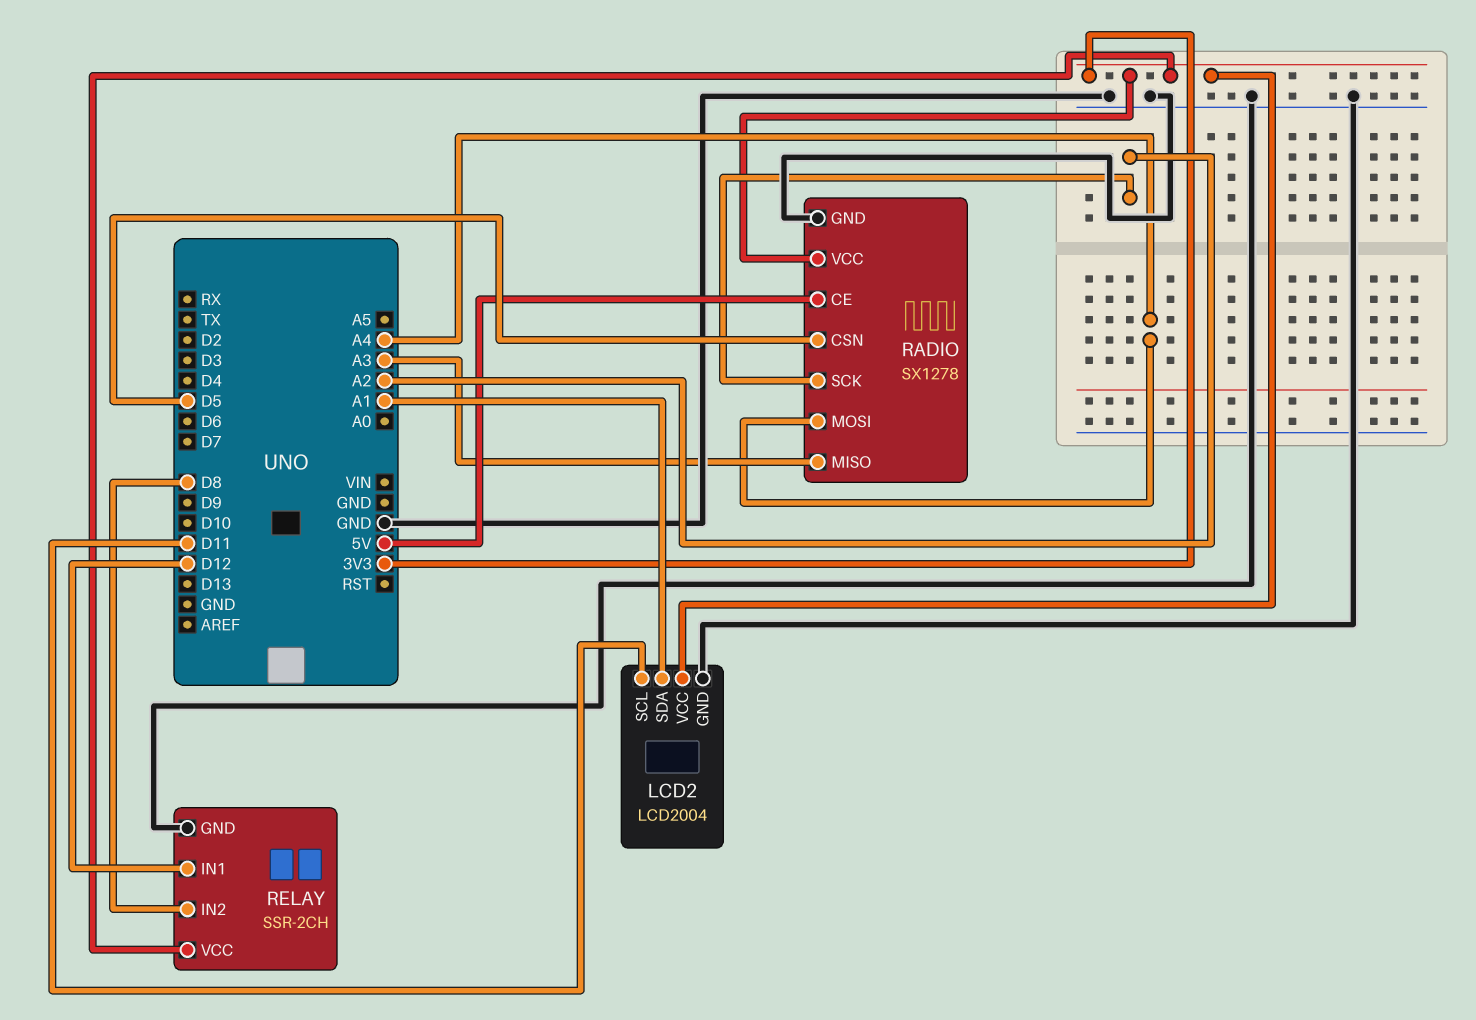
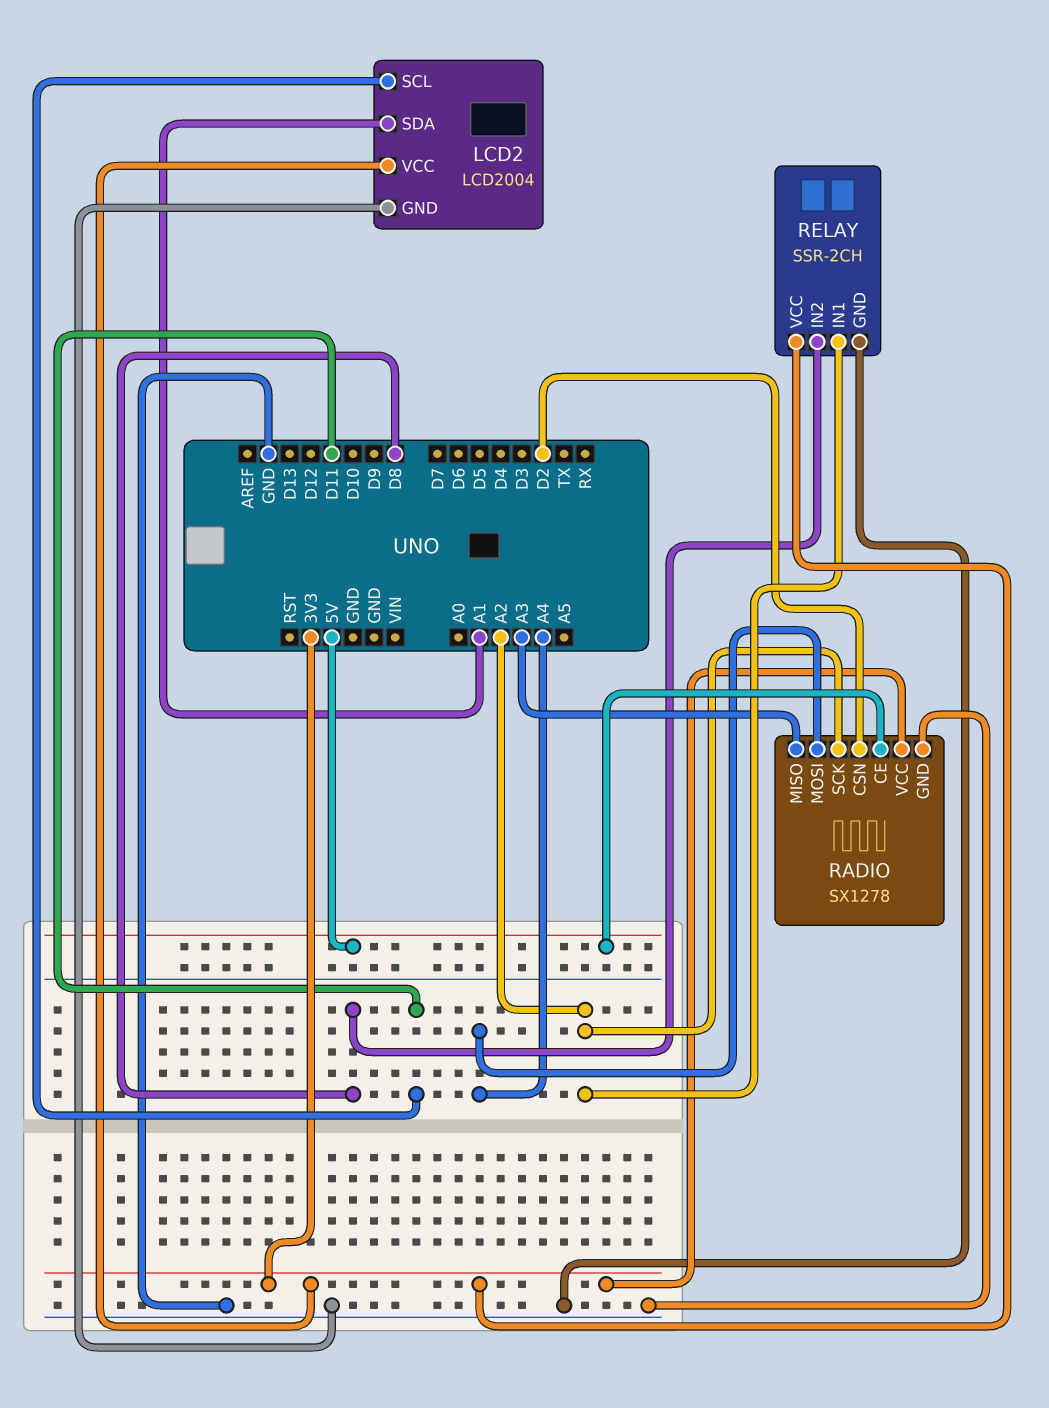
RADIO pin CSN: D5 -> D2
RELAY pin IN1: D12 -> A2

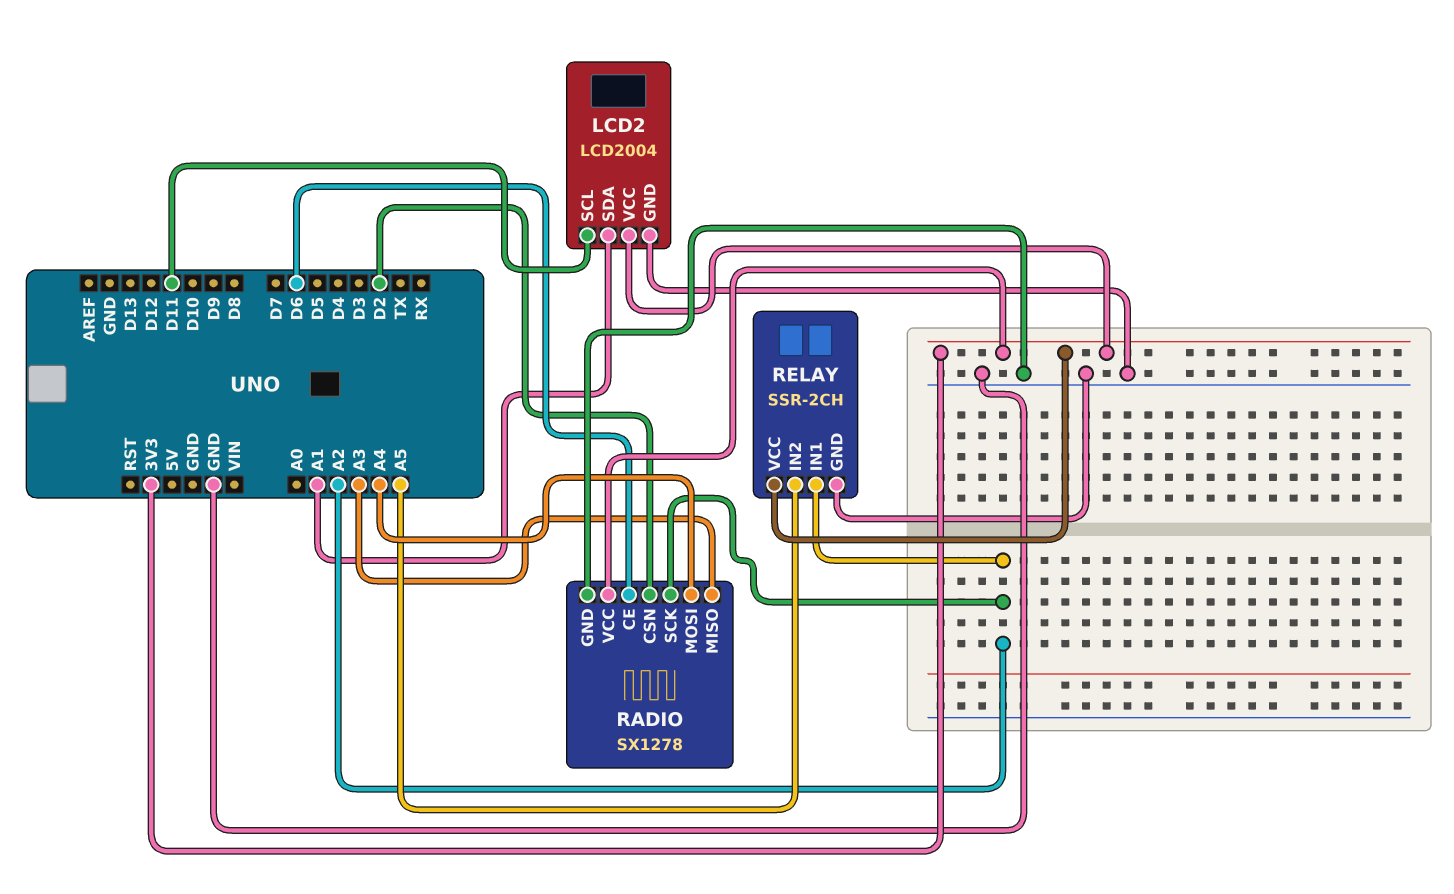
RADIO pin CE: 5V -> D6
RELAY pin IN2: D8 -> A5

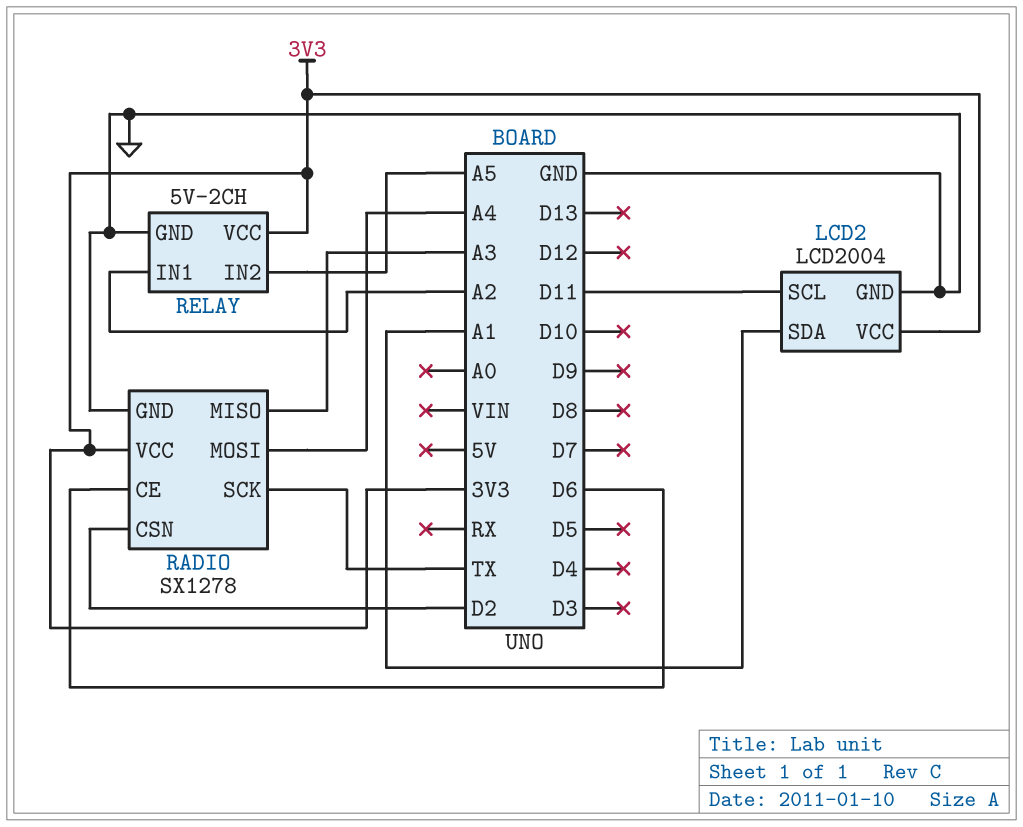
RADIO pin SCK: A2 -> TX
RELAY: SSR-2CH -> 5V-2CH

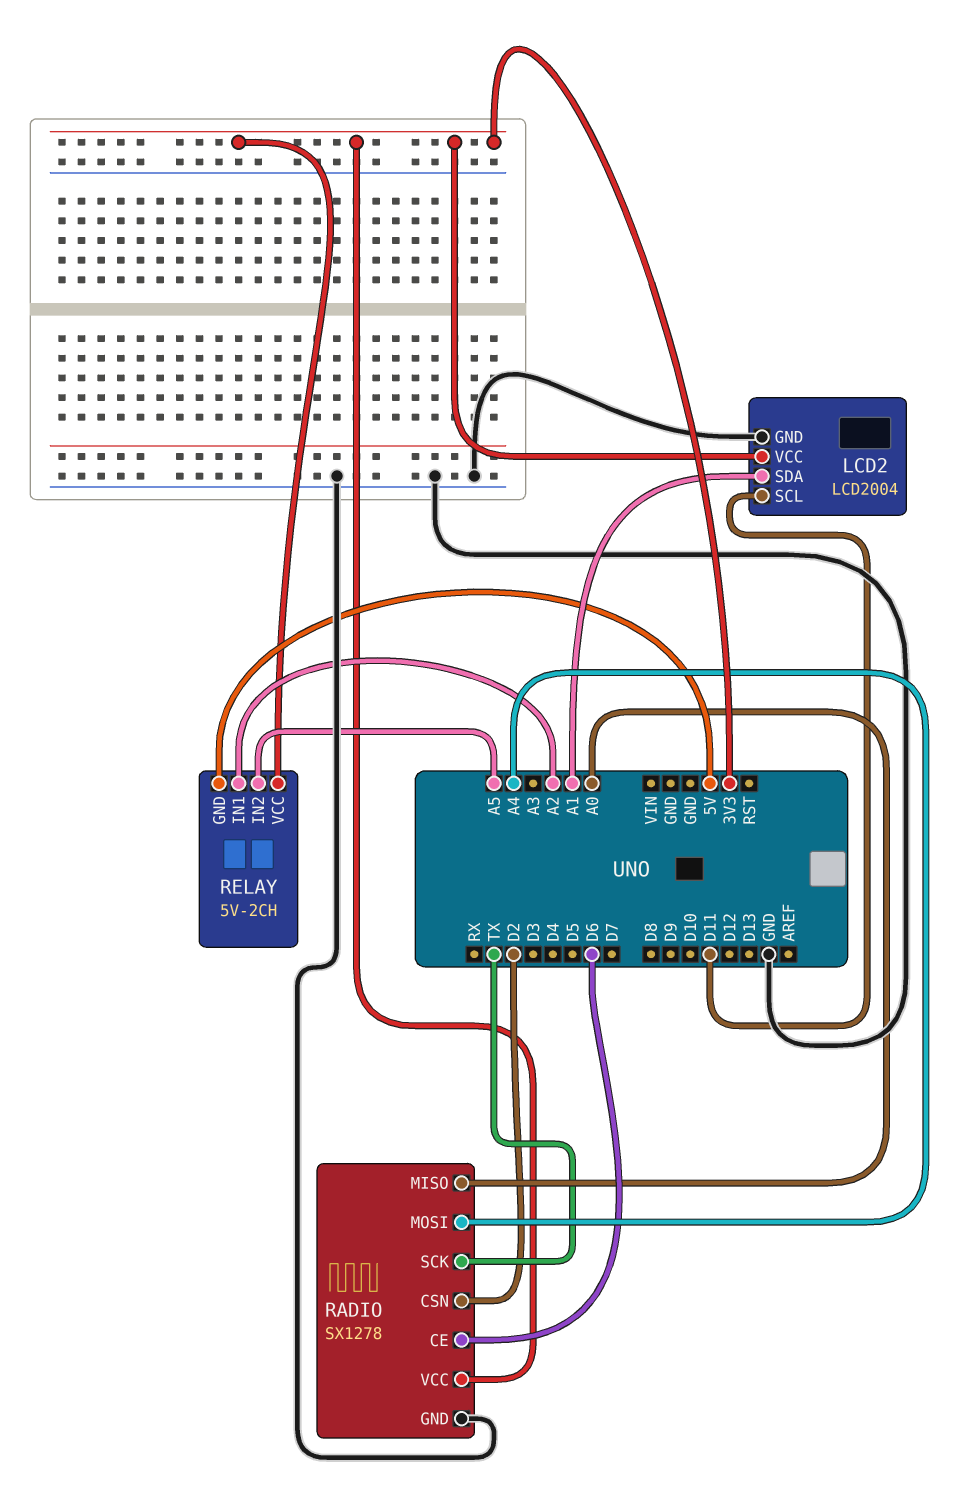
RADIO pin MISO: A3 -> A0
RELAY pin GND: GND -> 5V

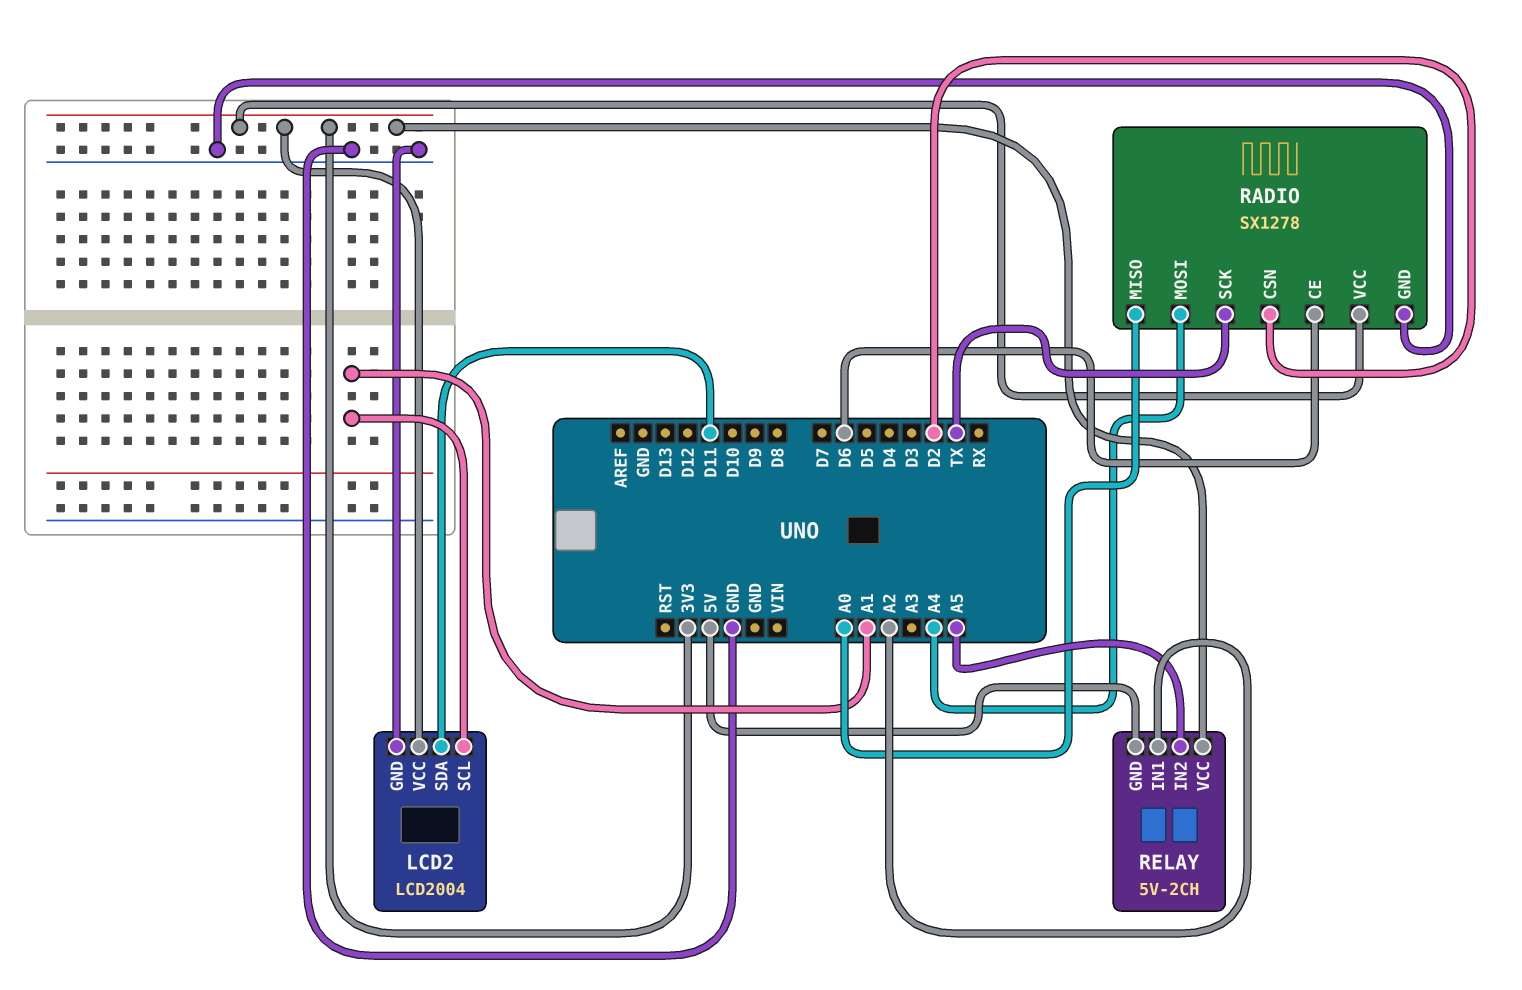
LCD2 pin SCL: D11 -> A1
LCD2 pin SDA: A1 -> D11

